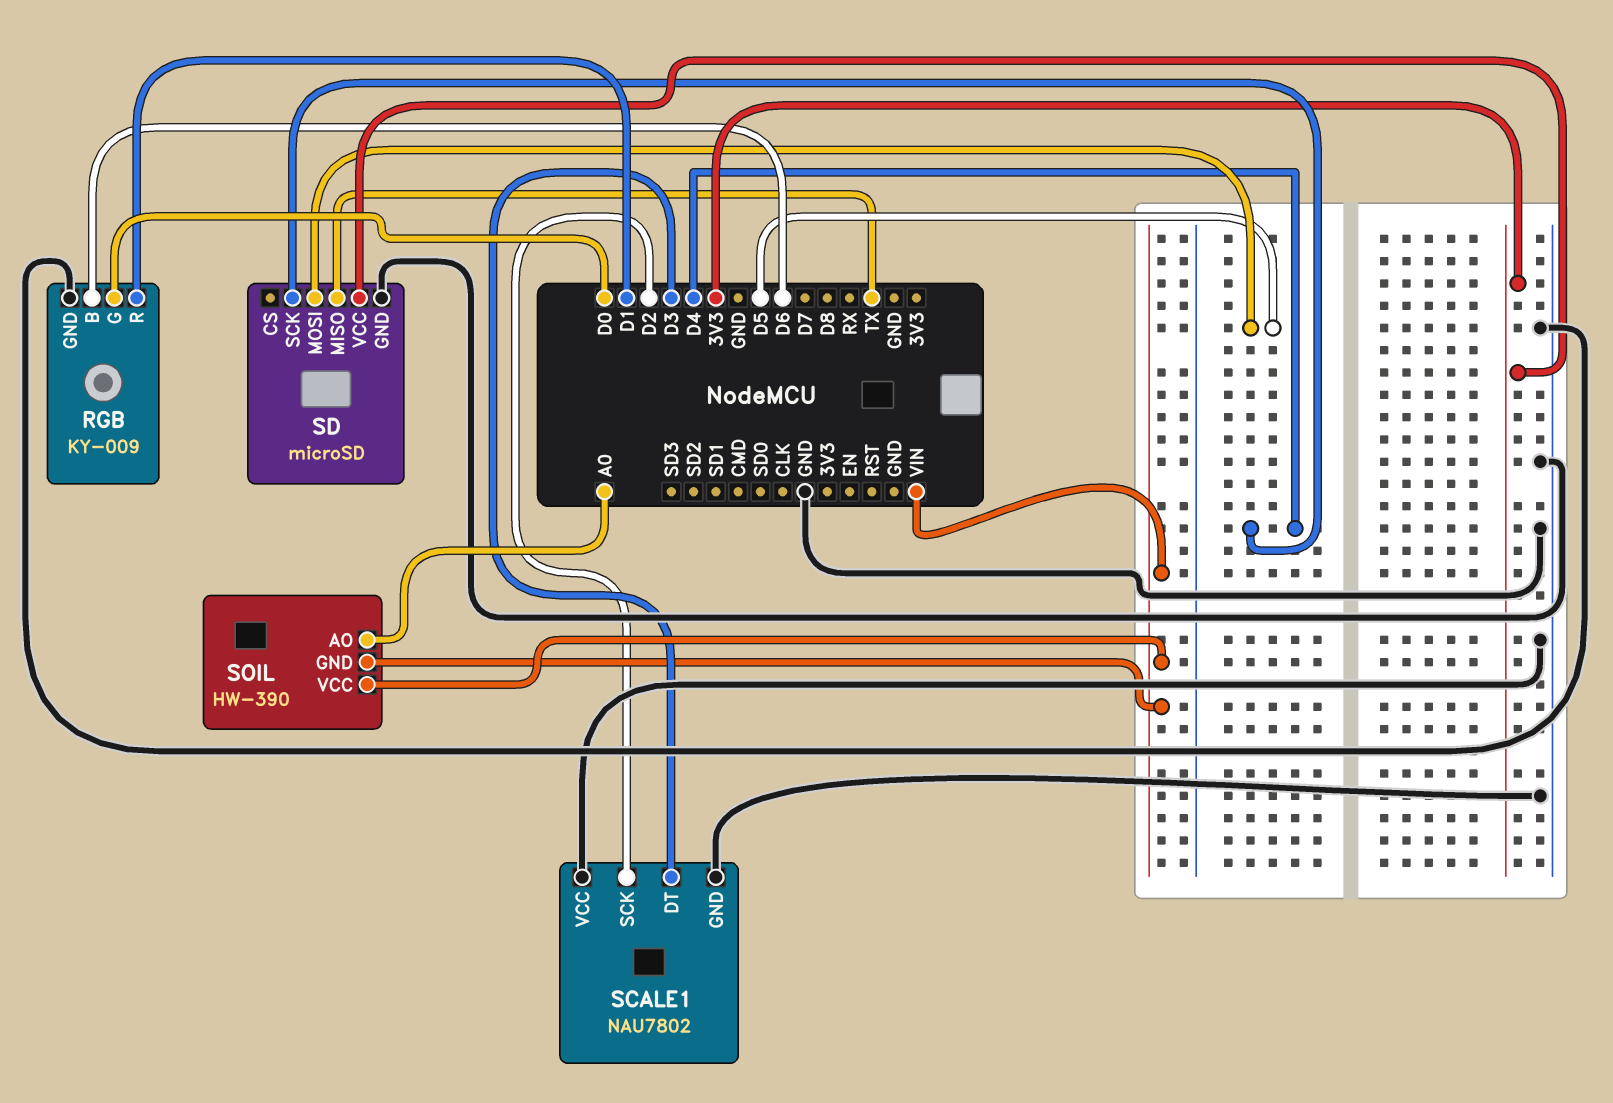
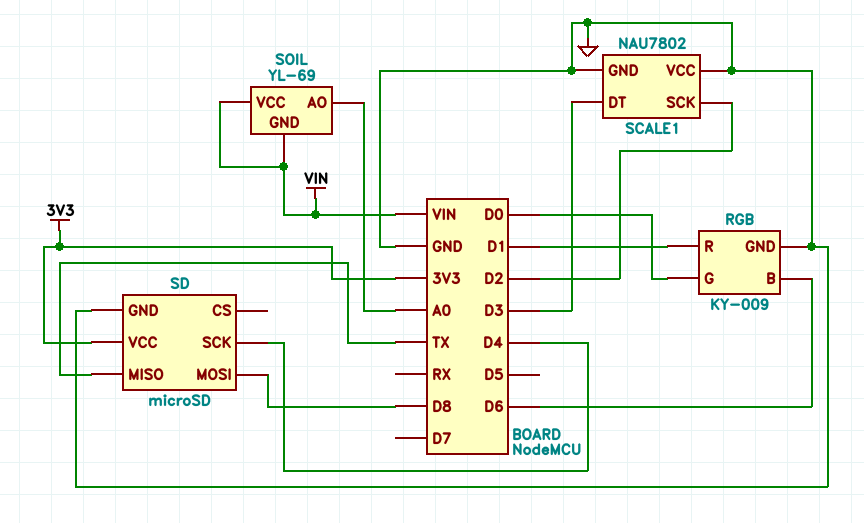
SD pin MOSI: D5 -> D8
SOIL: HW-390 -> YL-69

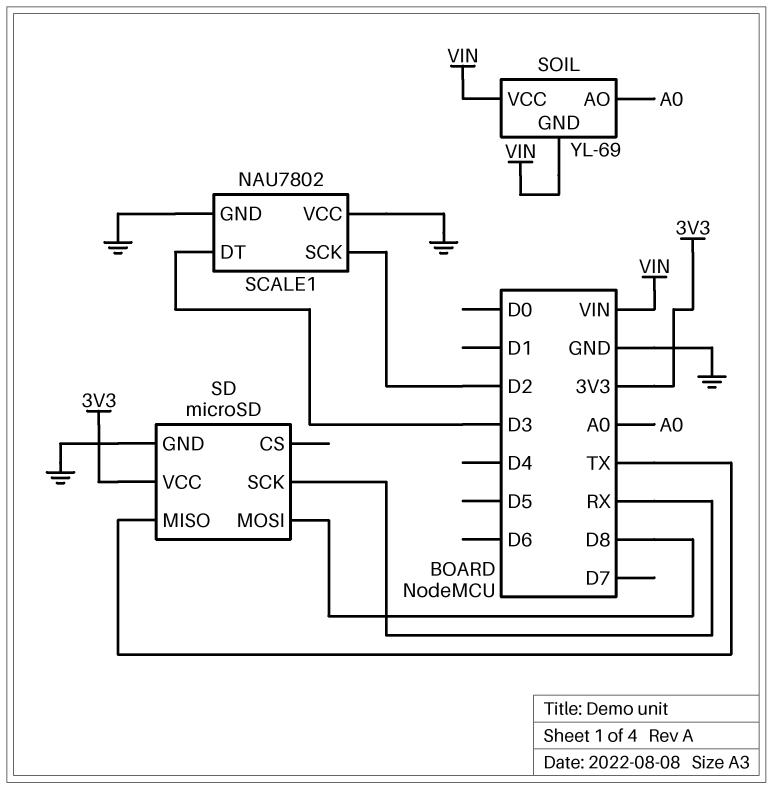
RGB: KY-009 -> none
RGB pin B: D6 -> none
RGB pin G: D0 -> none
RGB pin GND: GND -> none
RGB pin R: D1 -> none
SD pin SCK: D4 -> RX

